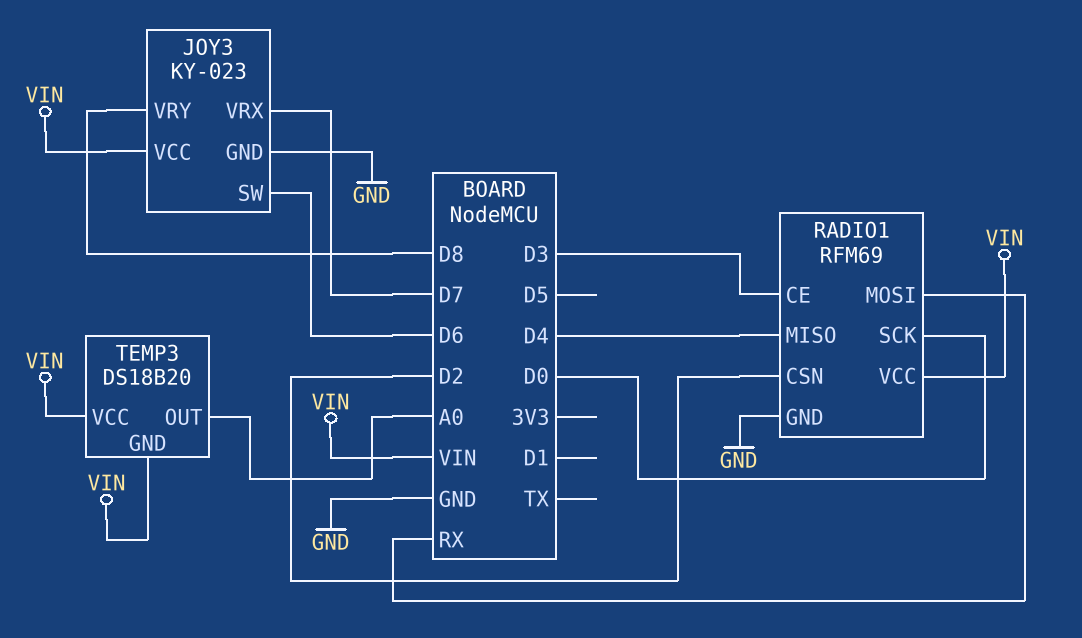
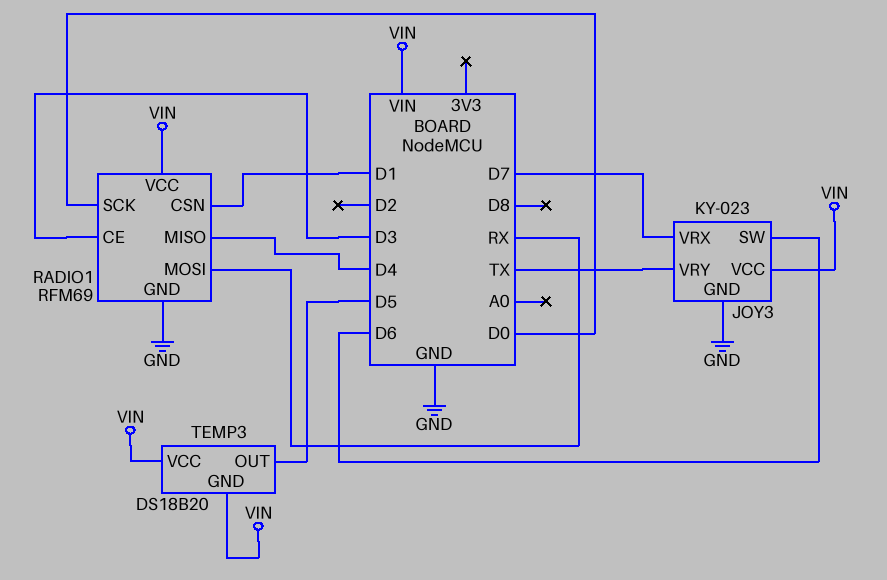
JOY3 pin VRY: D8 -> TX
RADIO1 pin CSN: D2 -> D1
TEMP3 pin OUT: A0 -> D5

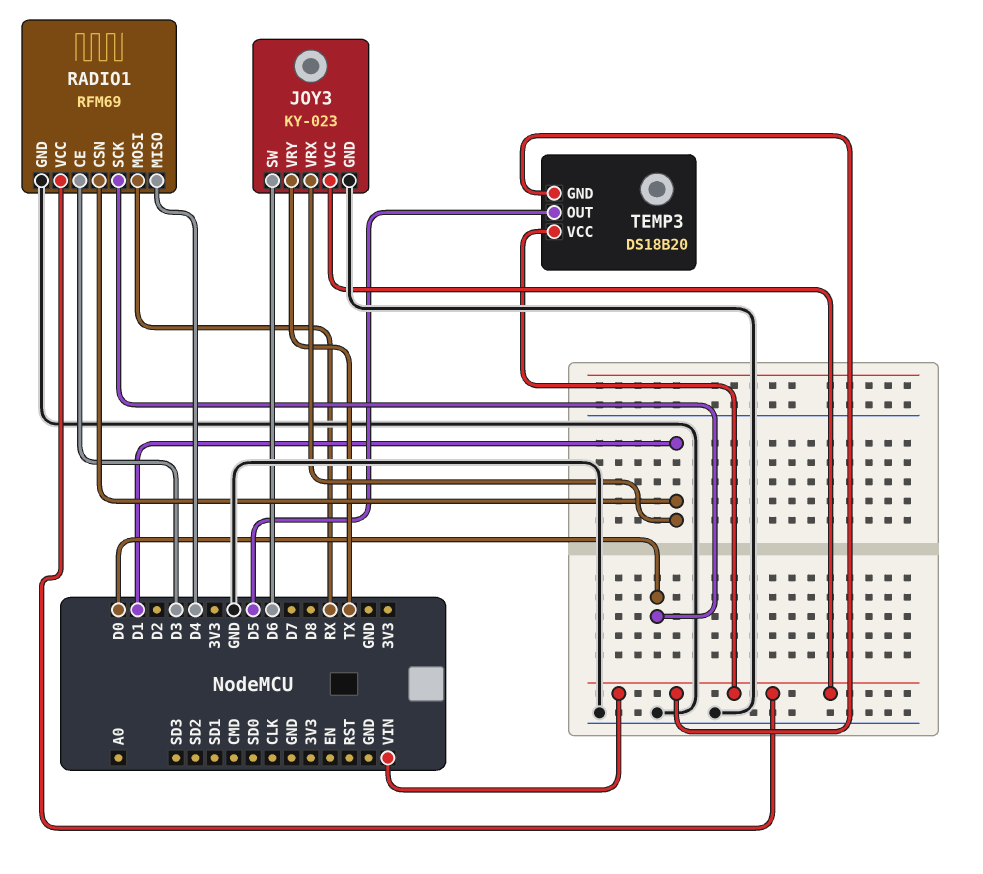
JOY3 pin VRX: D7 -> D1

